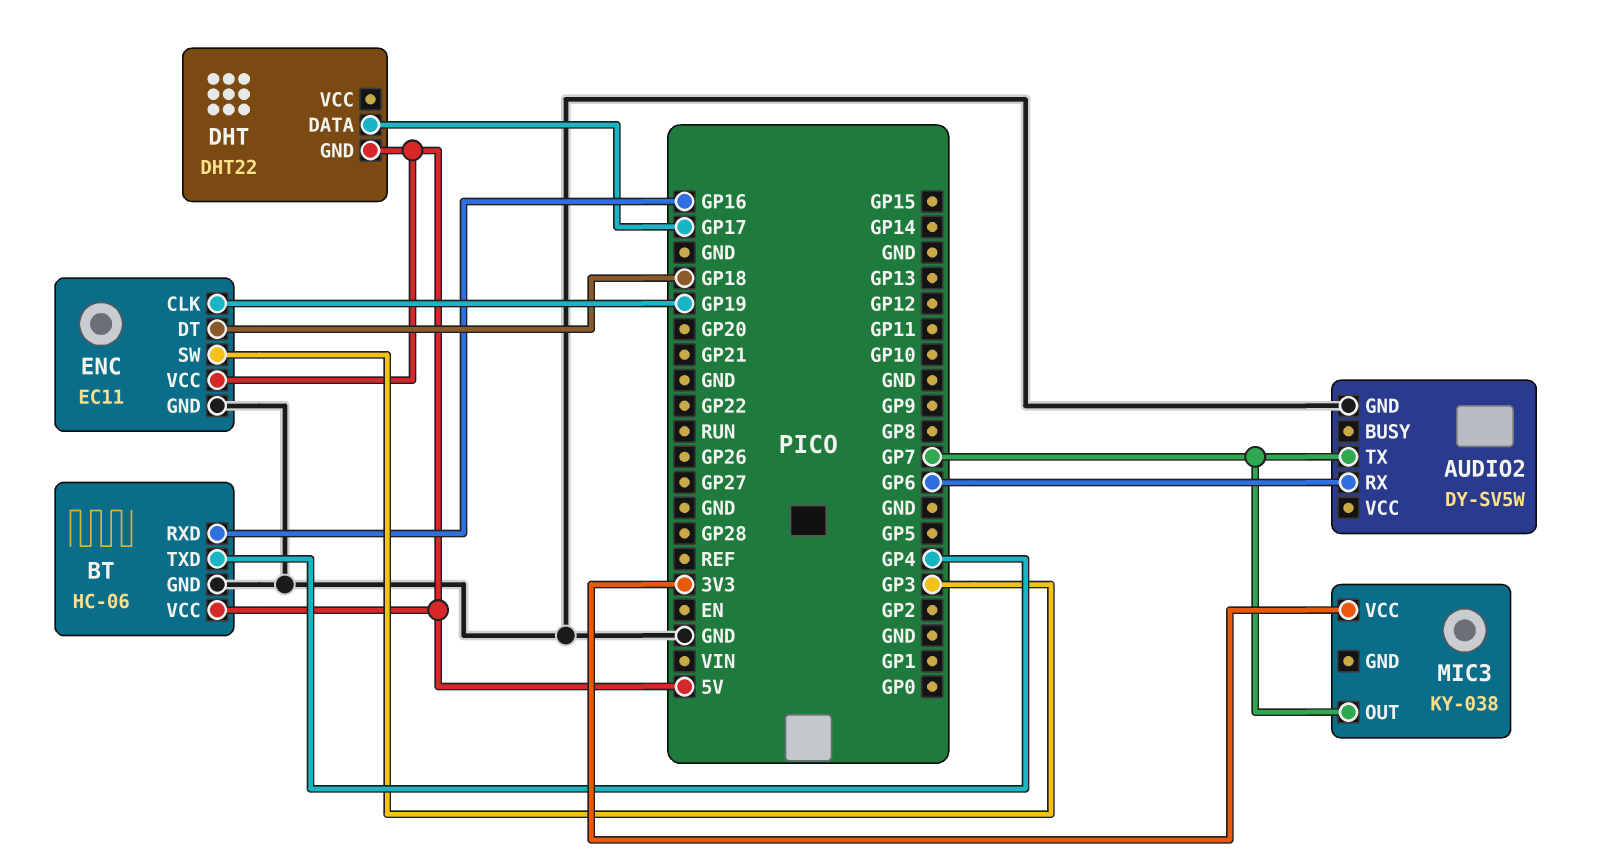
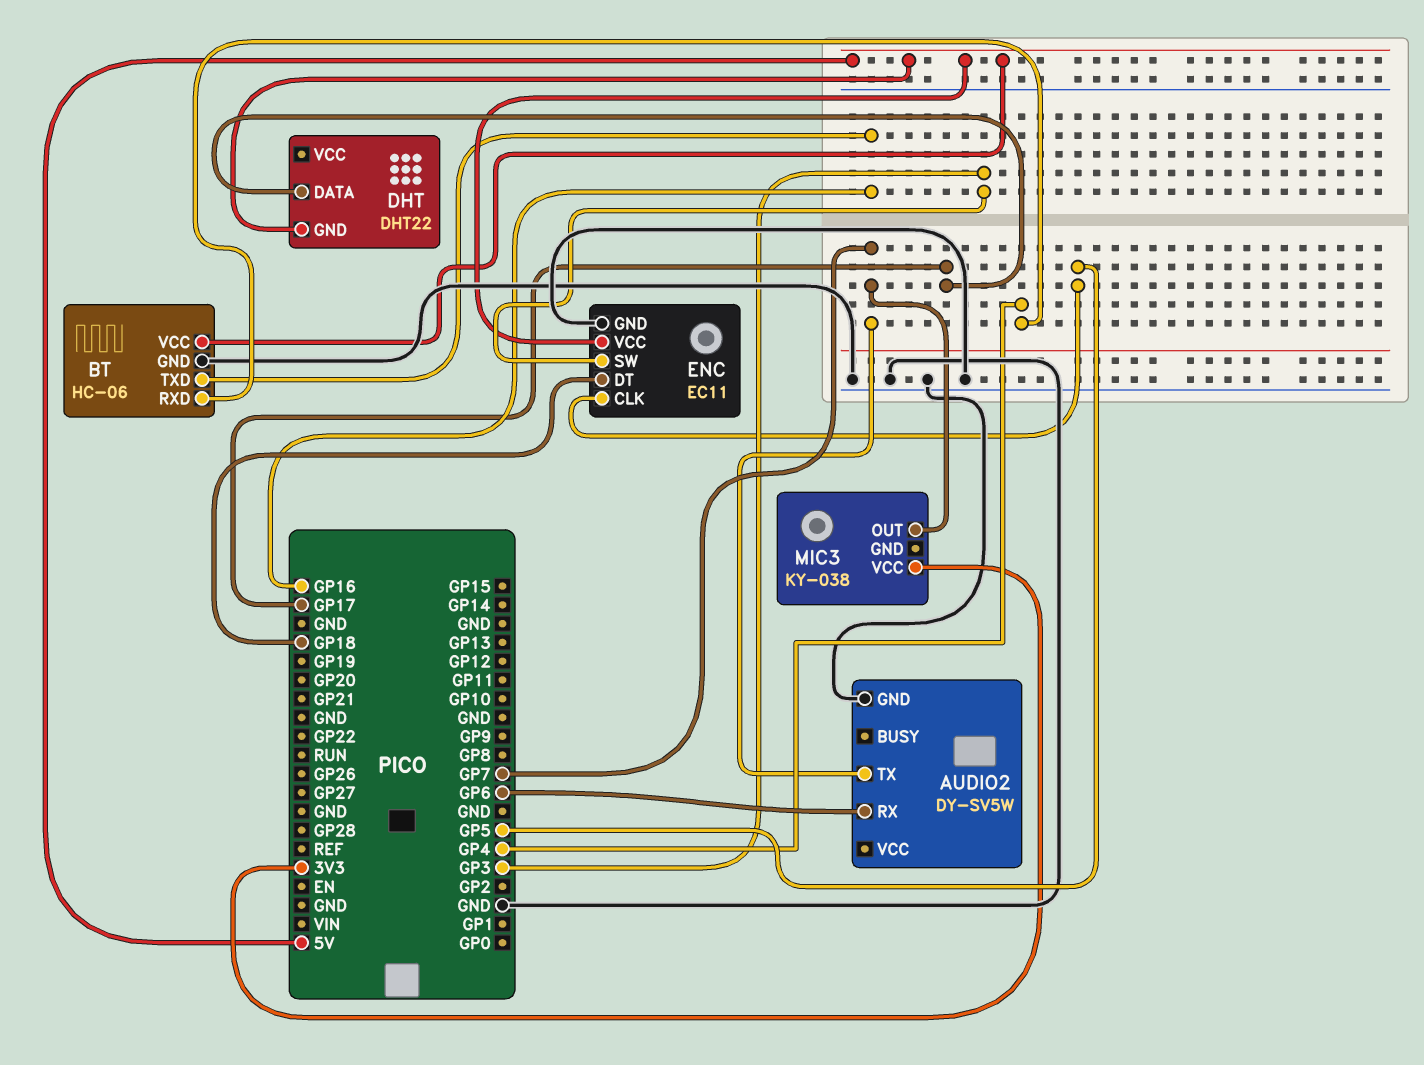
BT pin RXD: GP16 -> GP4
BT pin TXD: GP4 -> GP16
ENC pin CLK: GP19 -> GP5

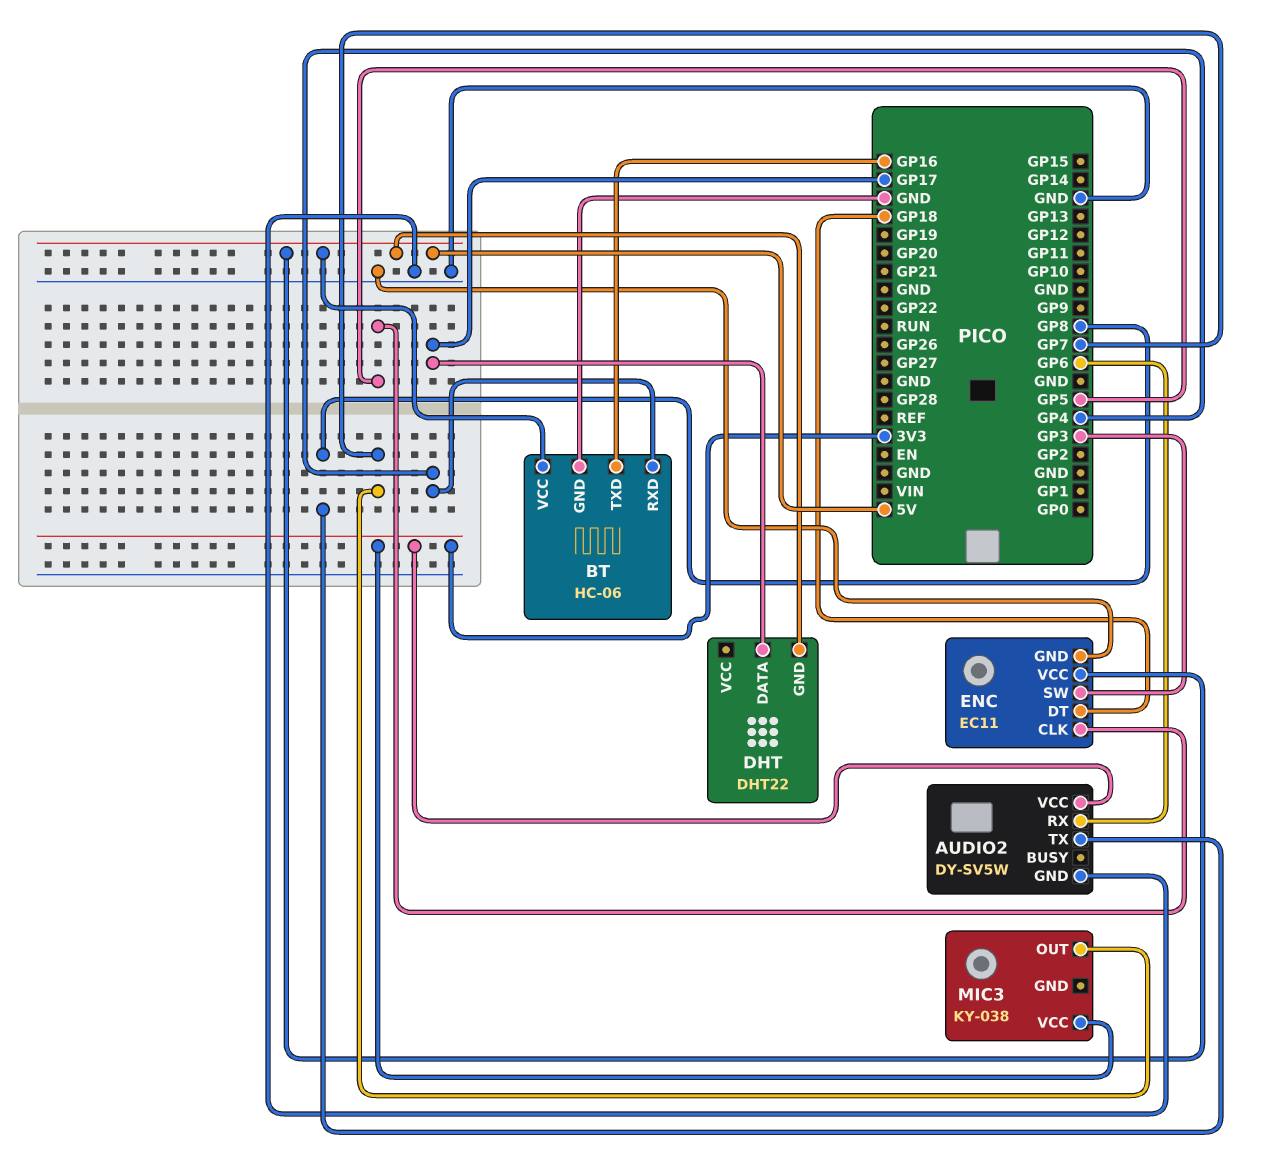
AUDIO2 pin TX: GP7 -> GP8
AUDIO2 pin VCC: none -> 3V3

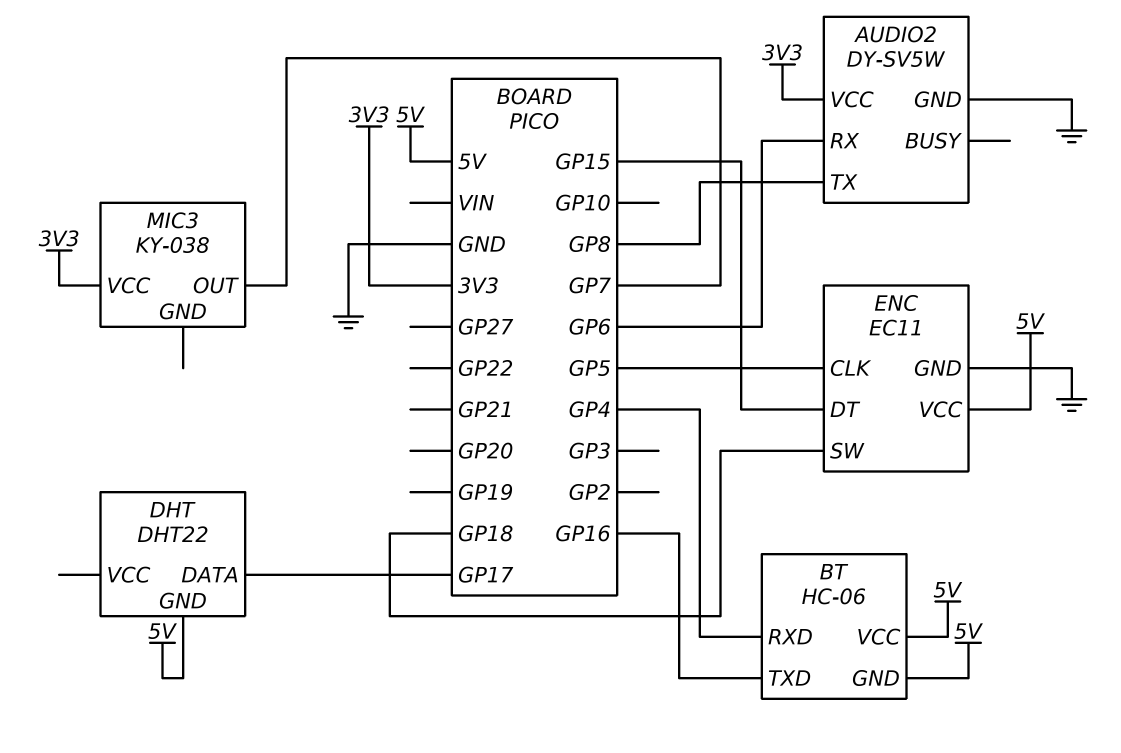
BT pin GND: GND -> 5V
ENC pin DT: GP18 -> GP15
ENC pin SW: GP3 -> GP18

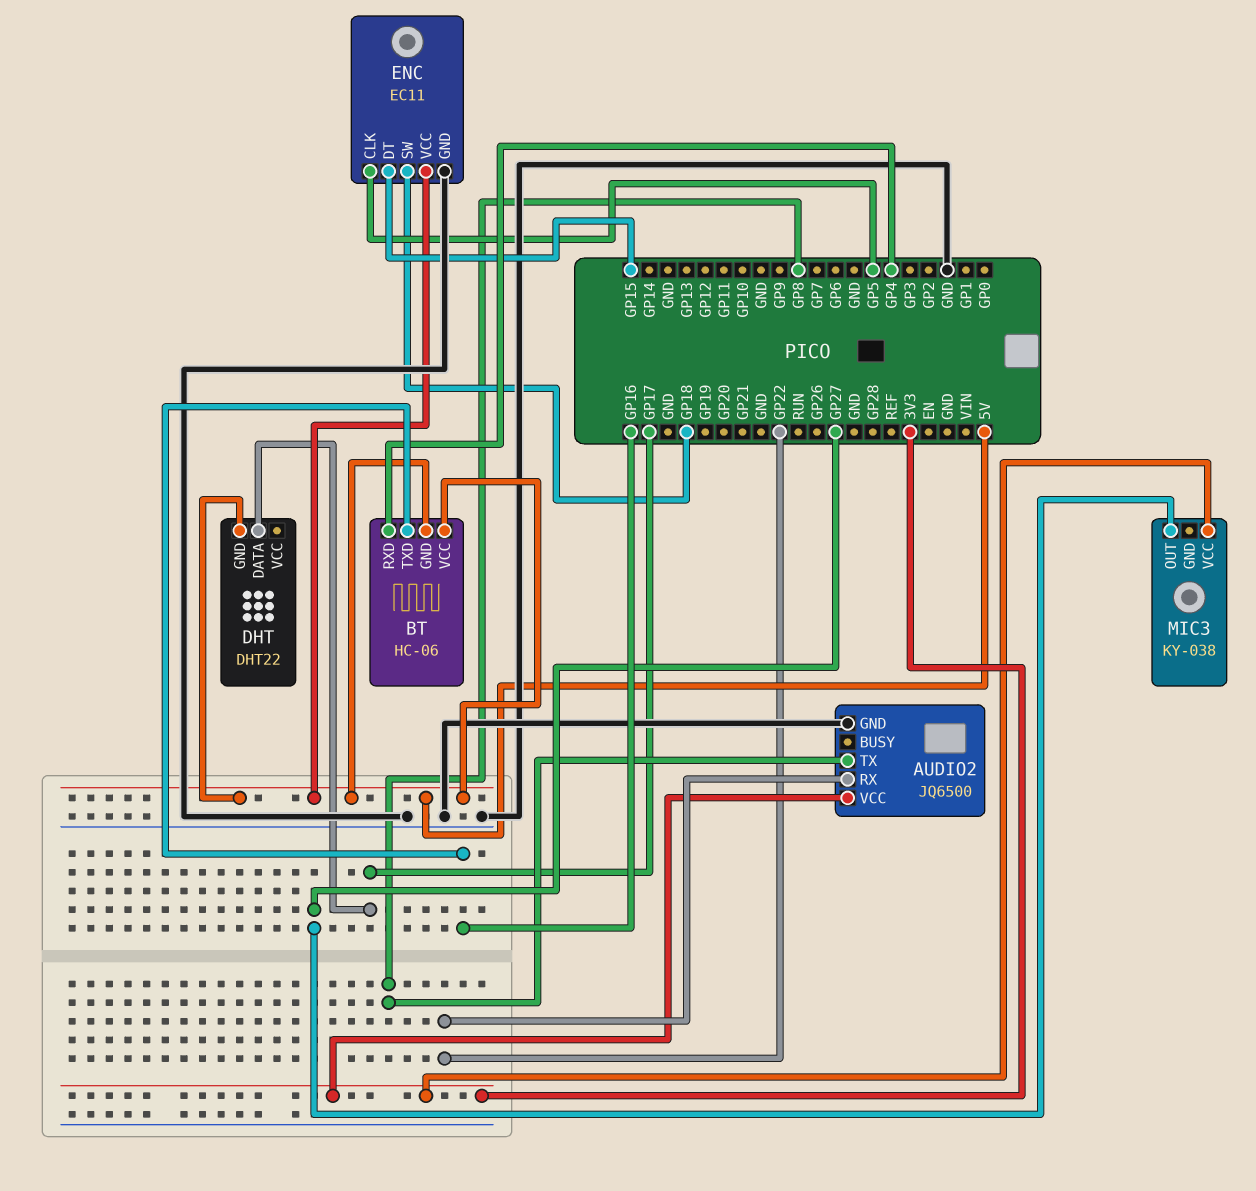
AUDIO2: DY-SV5W -> JQ6500
AUDIO2 pin RX: GP6 -> GP22
MIC3 pin OUT: GP7 -> GP27

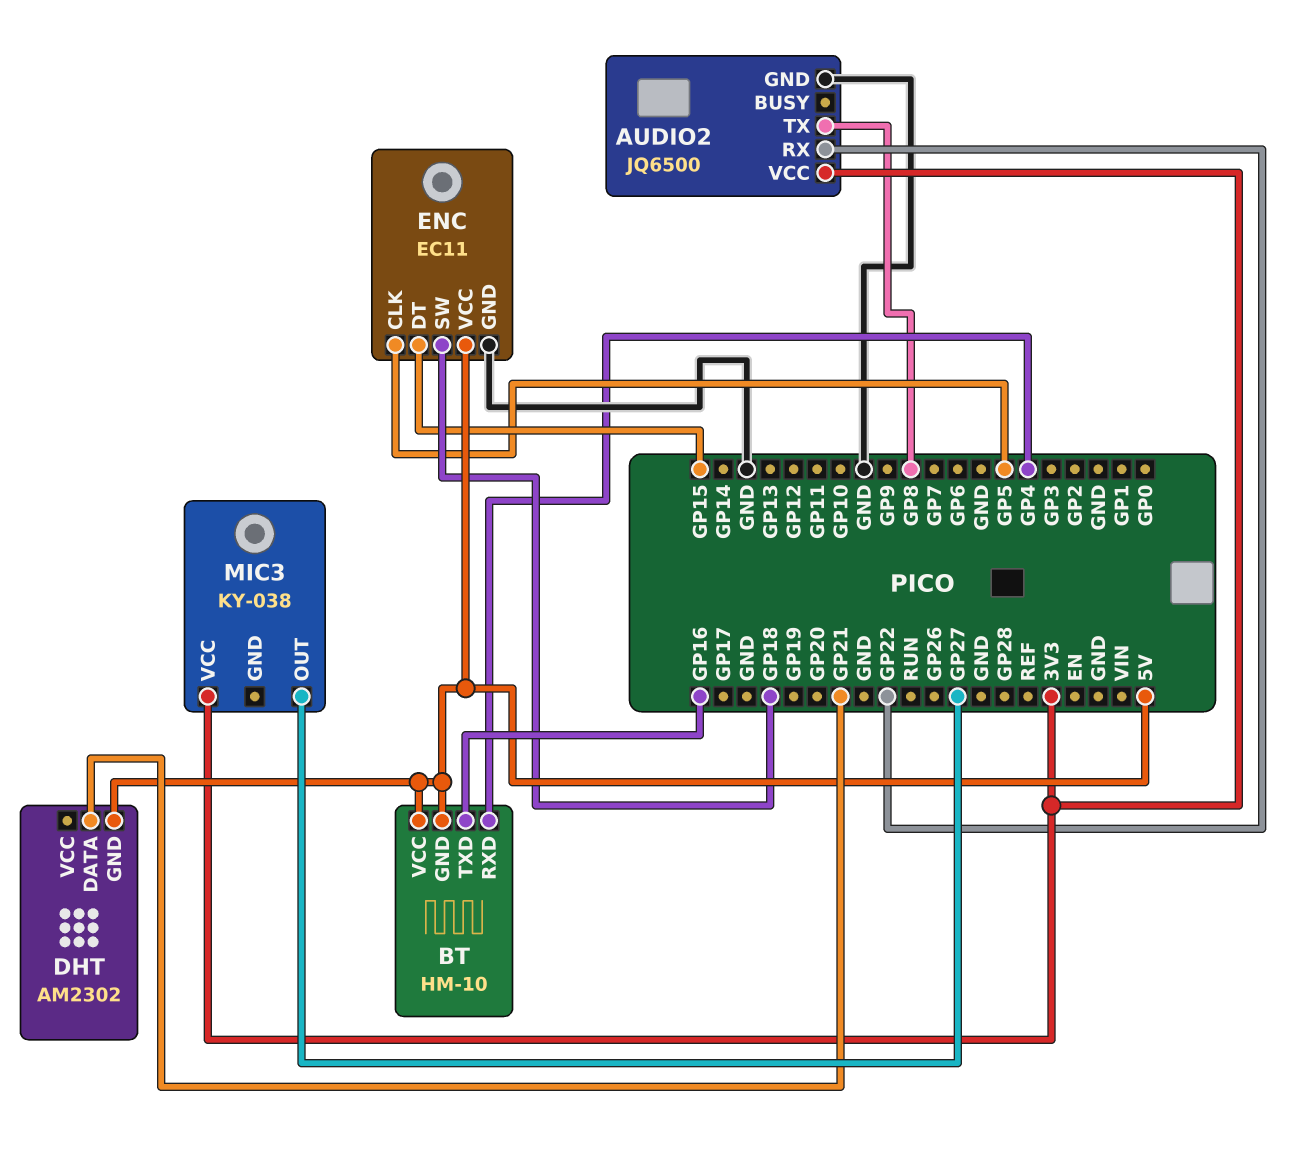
BT: HC-06 -> HM-10
DHT: DHT22 -> AM2302
DHT pin DATA: GP17 -> GP21

